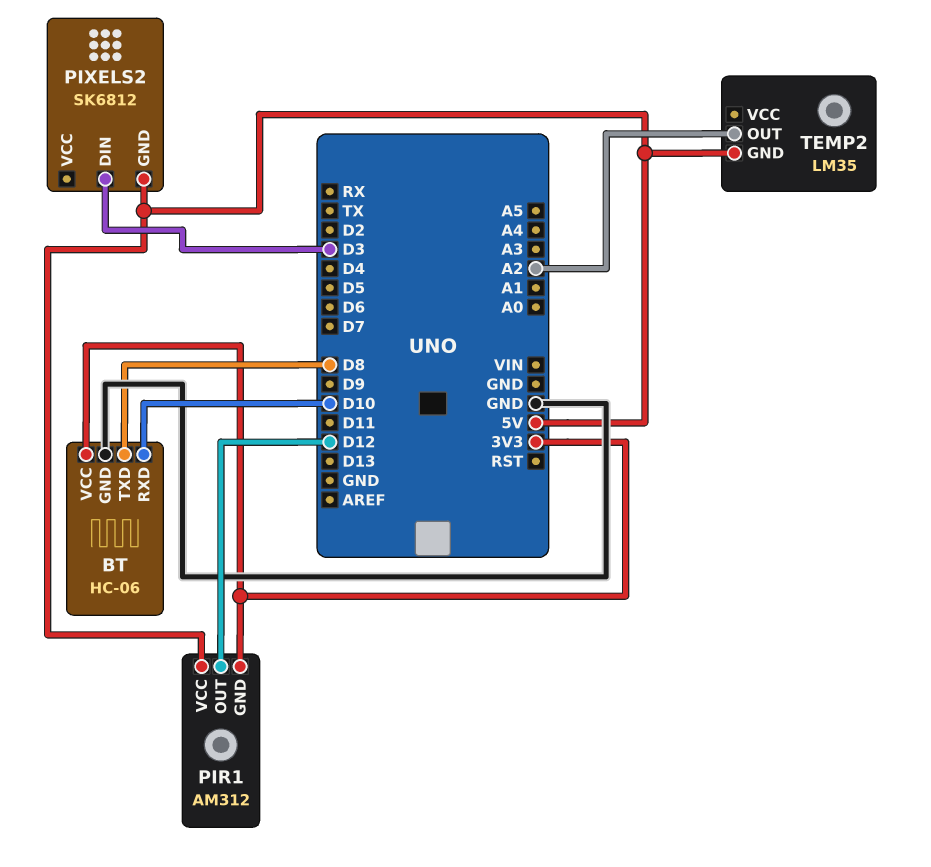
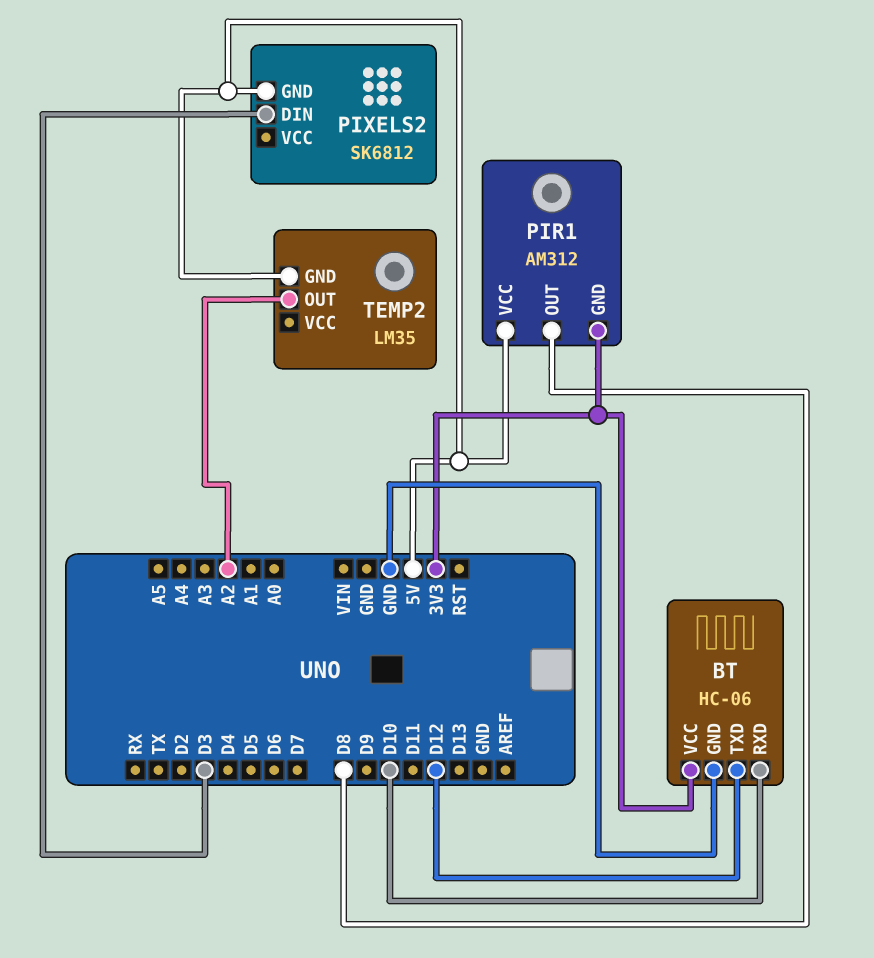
BT pin TXD: D8 -> D12
PIR1 pin OUT: D12 -> D8

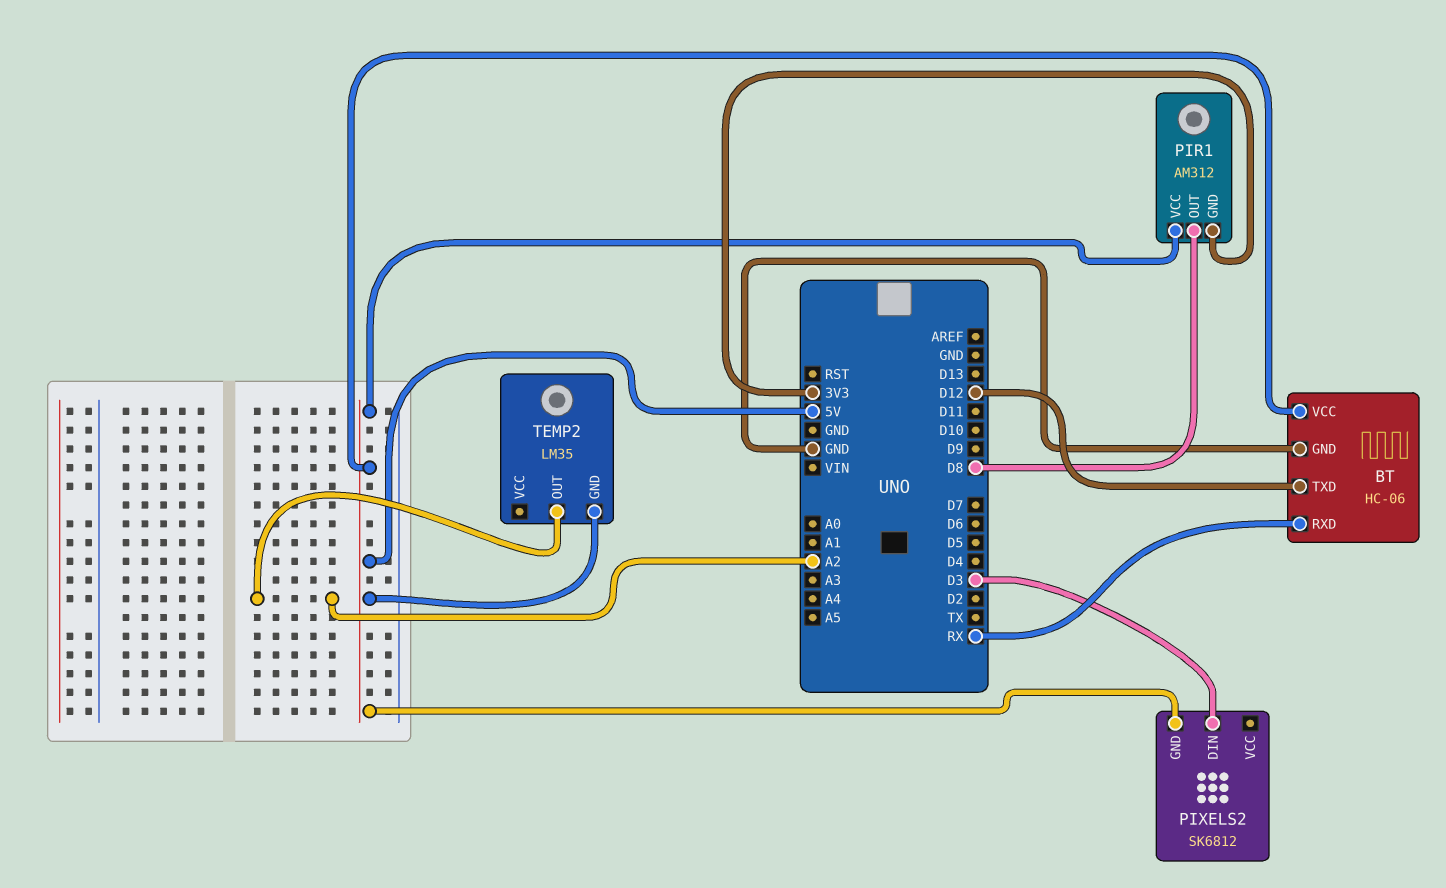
BT pin RXD: D10 -> RX
BT pin VCC: 3V3 -> 5V

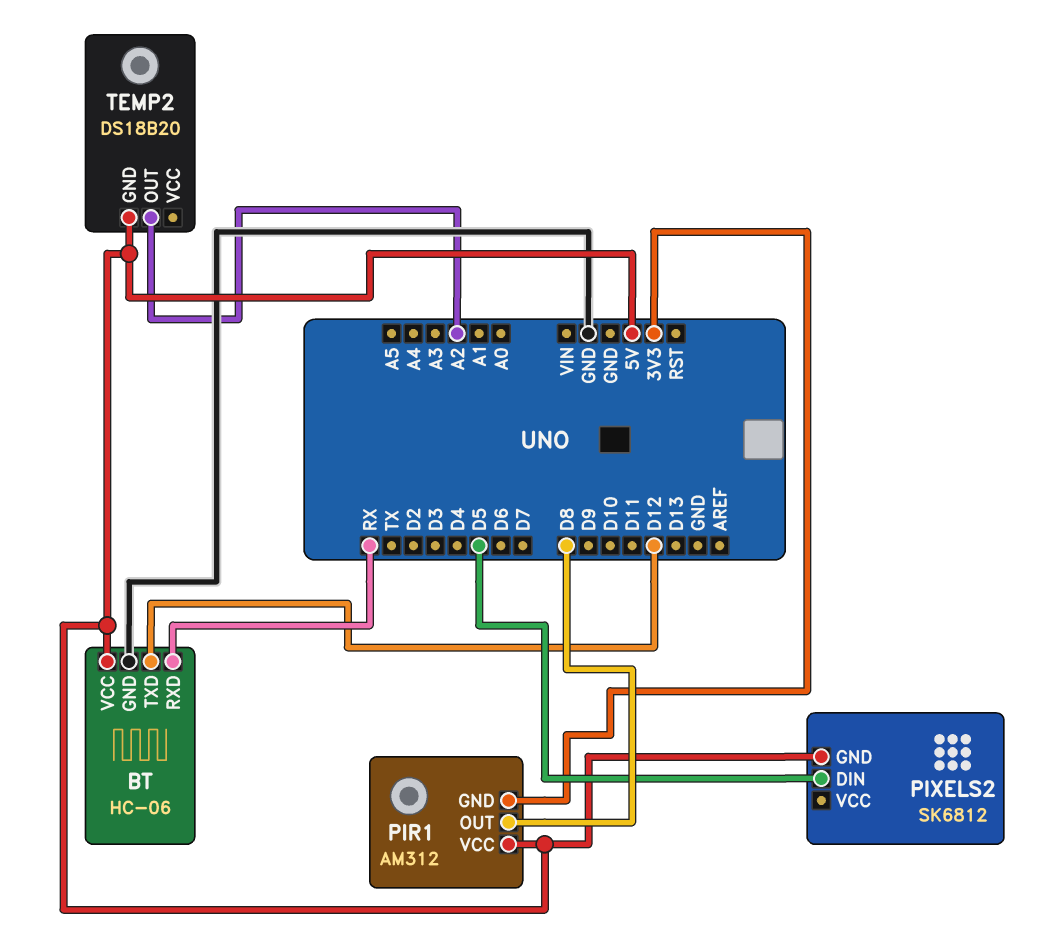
PIXELS2 pin DIN: D3 -> D5
TEMP2: LM35 -> DS18B20

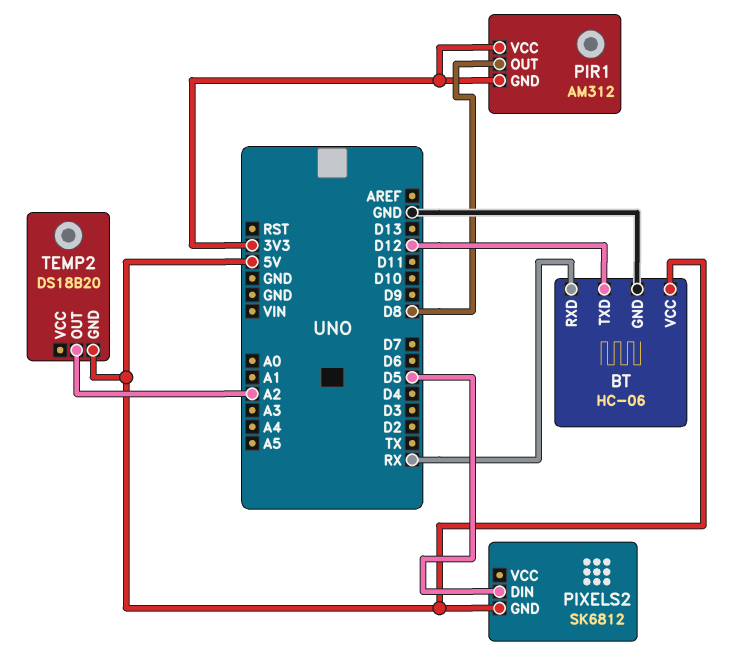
PIR1 pin VCC: 5V -> 3V3

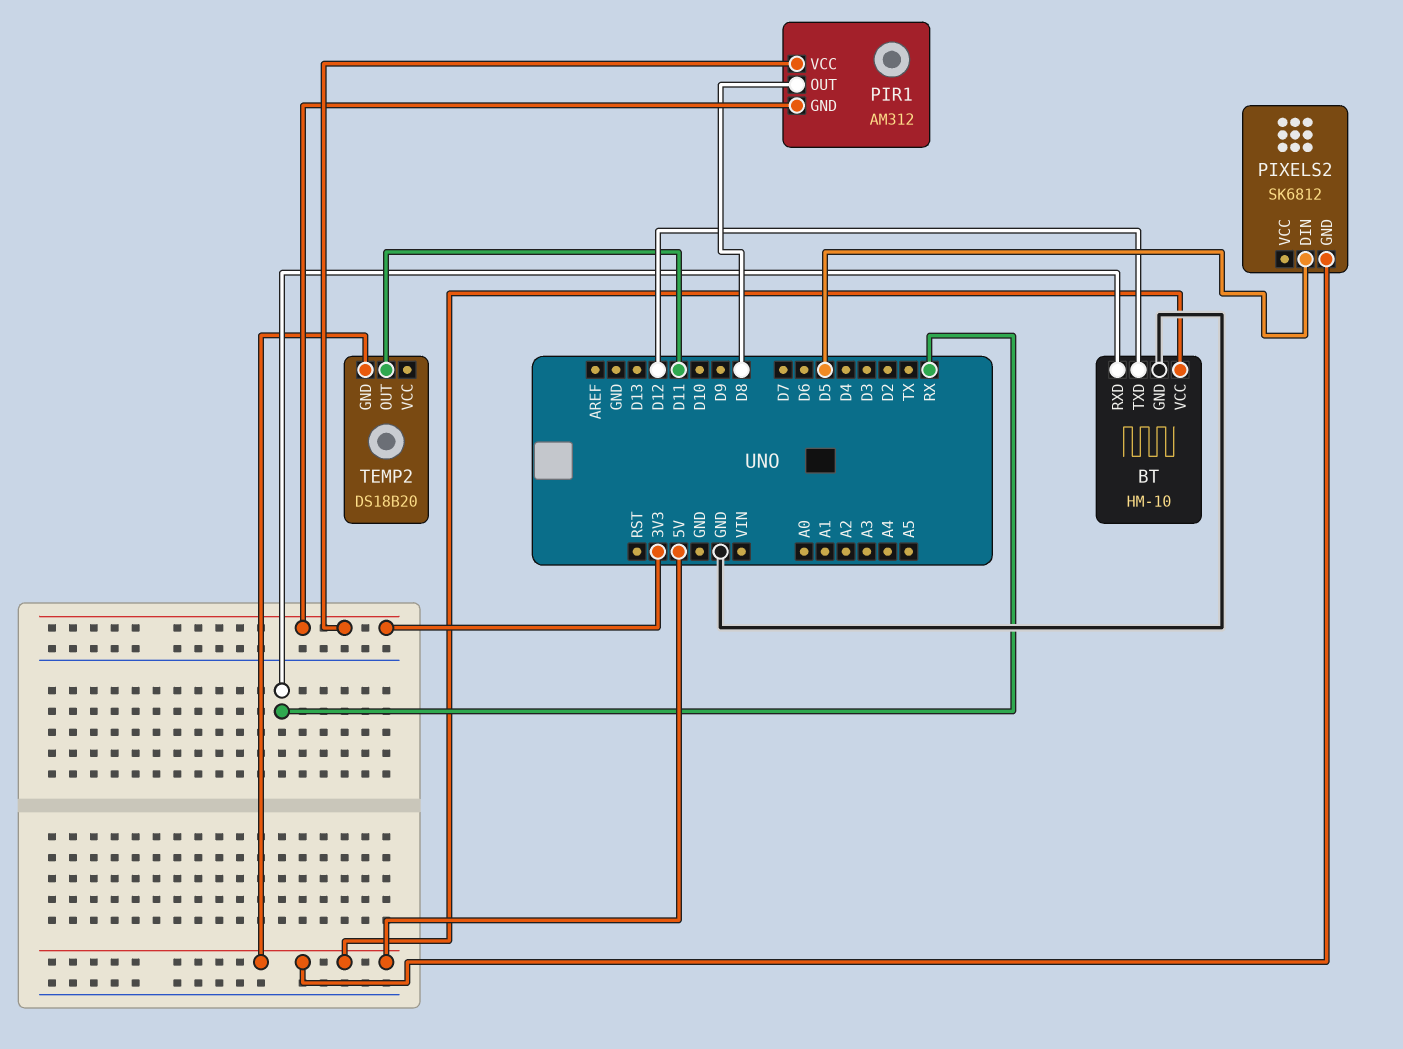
BT: HC-06 -> HM-10
TEMP2 pin OUT: A2 -> D11

